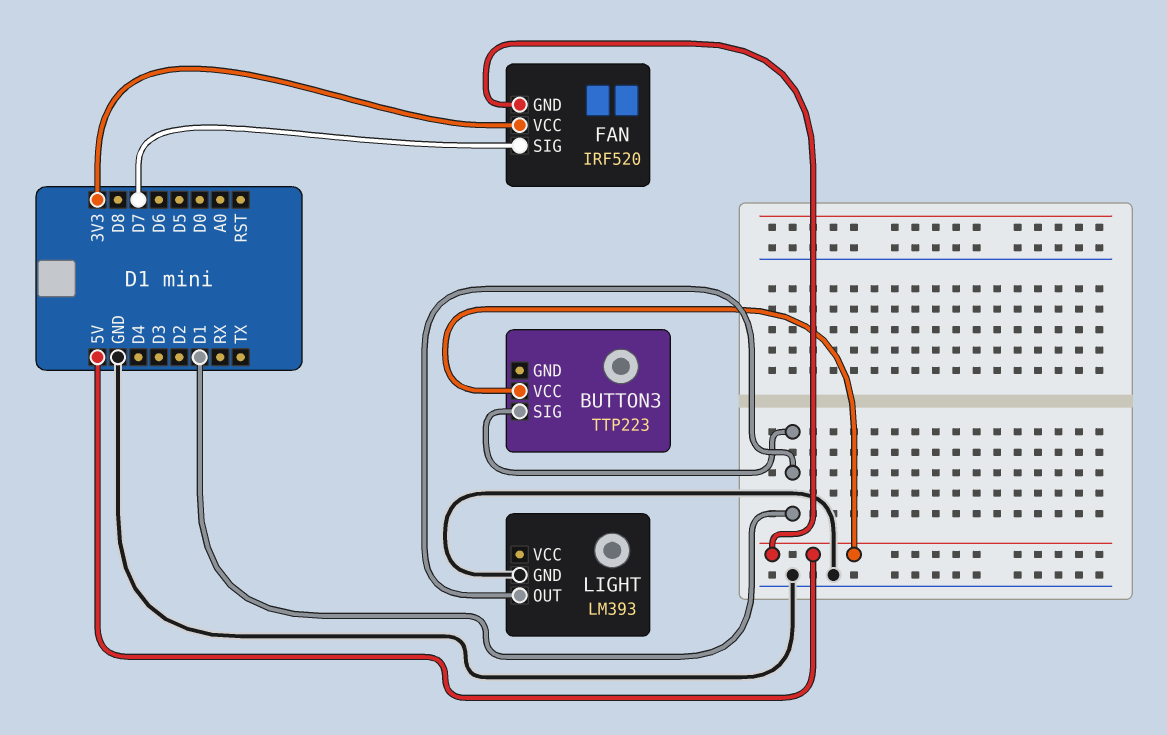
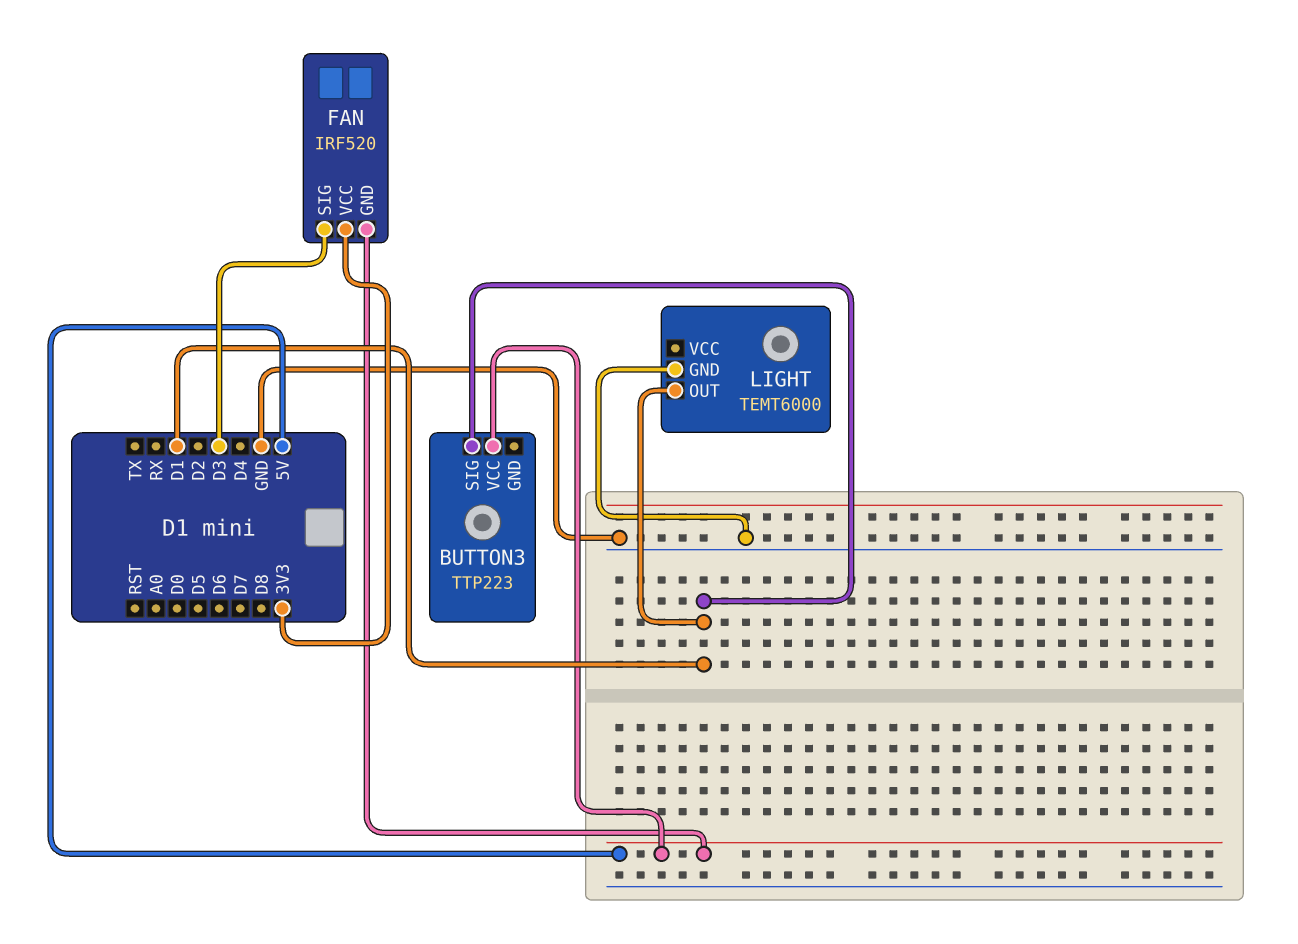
FAN pin SIG: D7 -> D3
LIGHT: LM393 -> TEMT6000

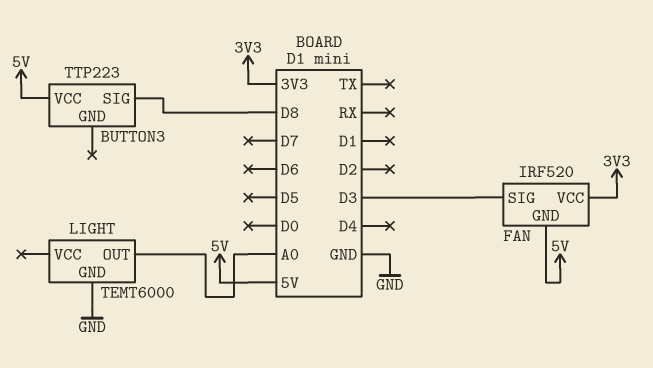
BUTTON3 pin SIG: D1 -> D8
LIGHT pin OUT: D1 -> A0

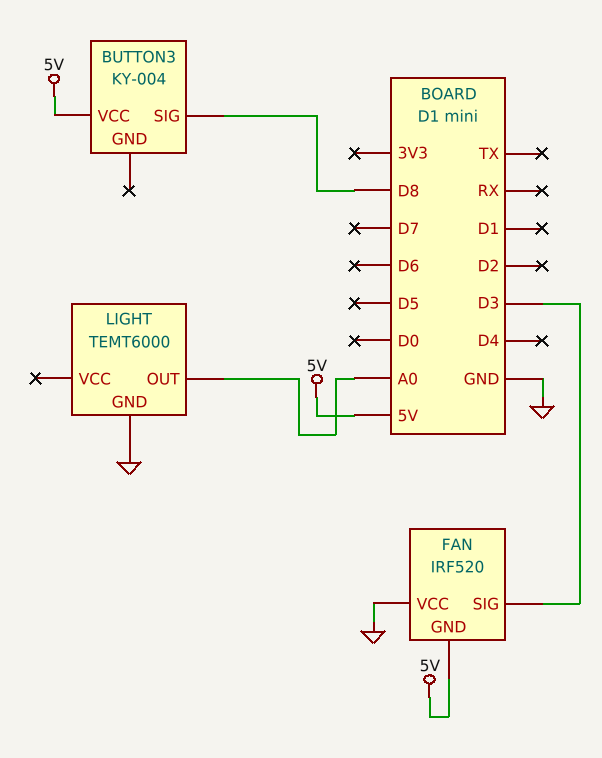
BUTTON3: TTP223 -> KY-004
FAN pin VCC: 3V3 -> GND

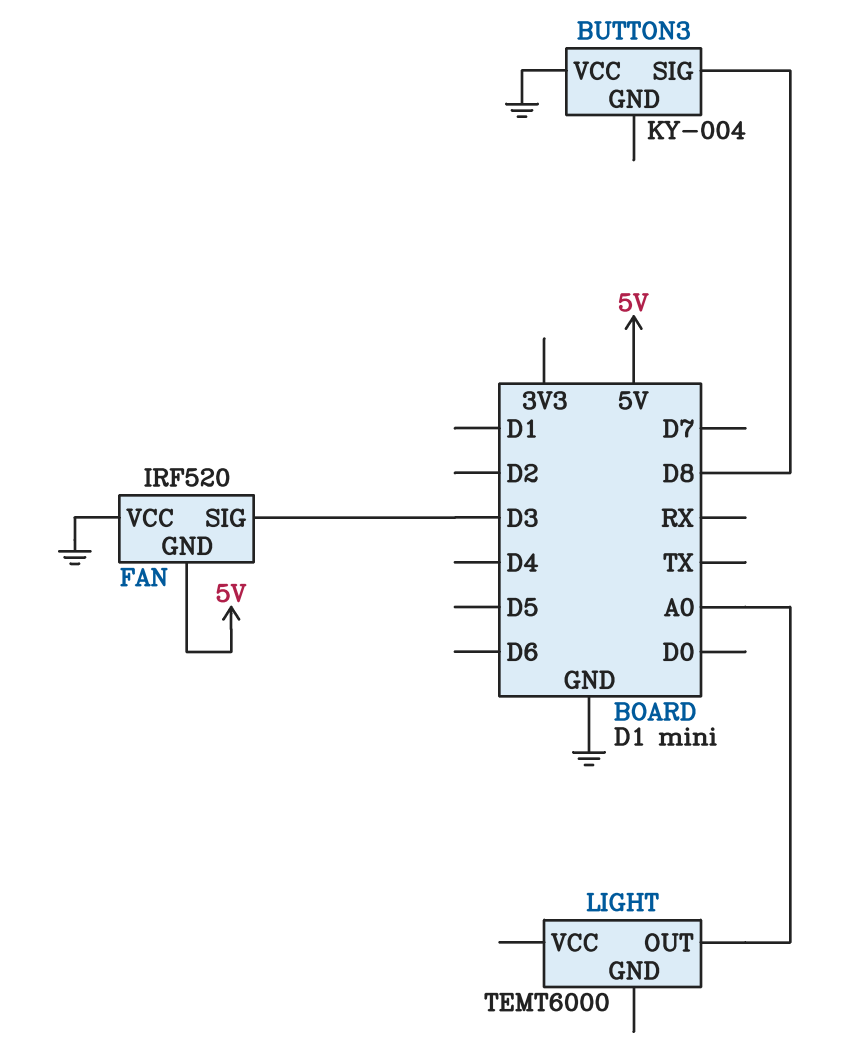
BUTTON3 pin VCC: 5V -> GND
LIGHT pin GND: GND -> none

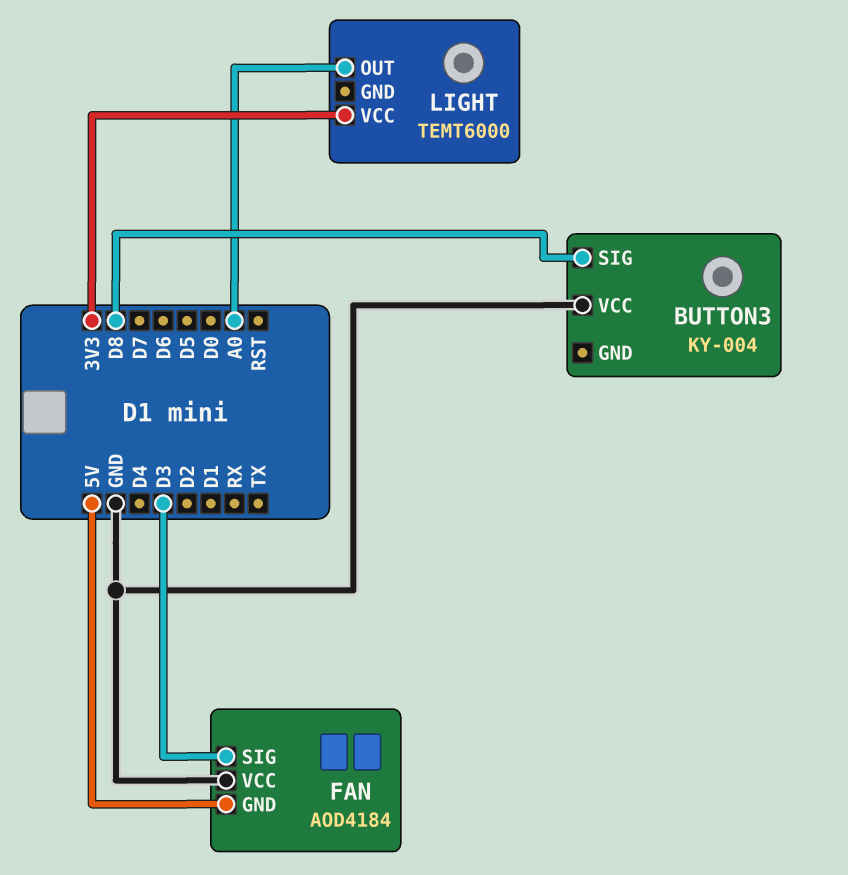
FAN: IRF520 -> AOD4184
LIGHT pin VCC: none -> 3V3

